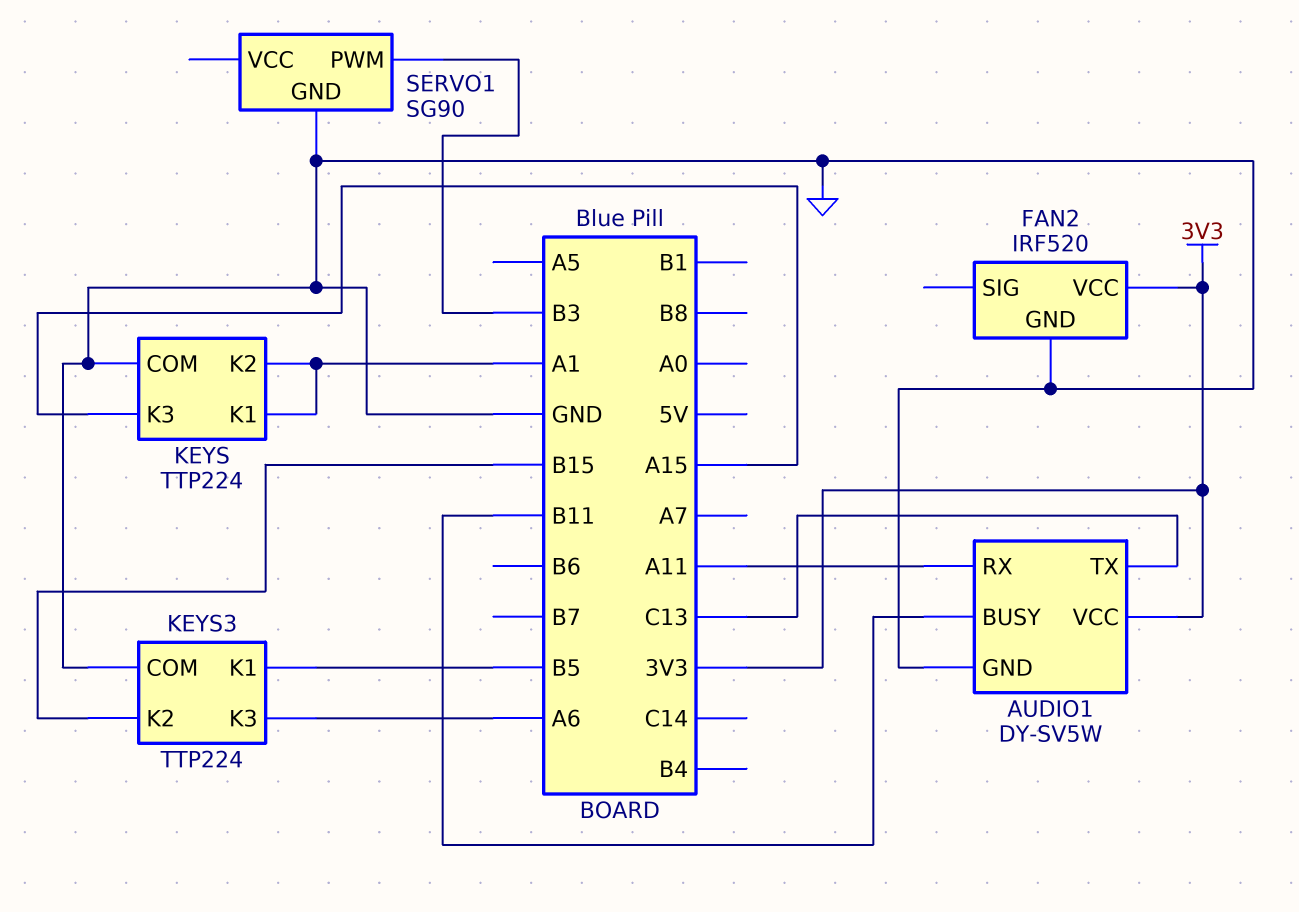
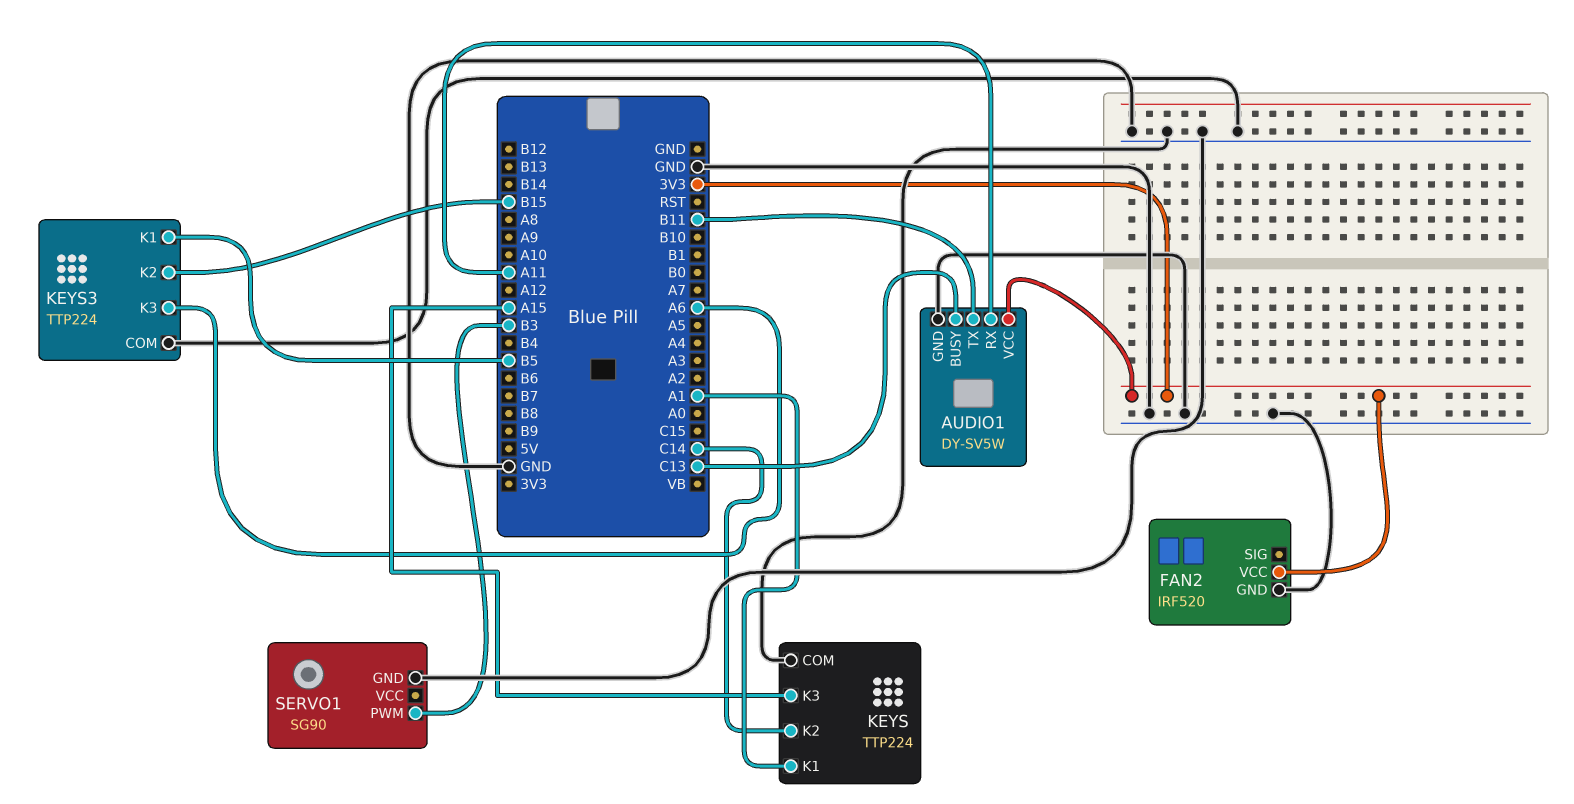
AUDIO1 pin BUSY: B11 -> C13
AUDIO1 pin TX: C13 -> B11
KEYS pin K2: A1 -> C14

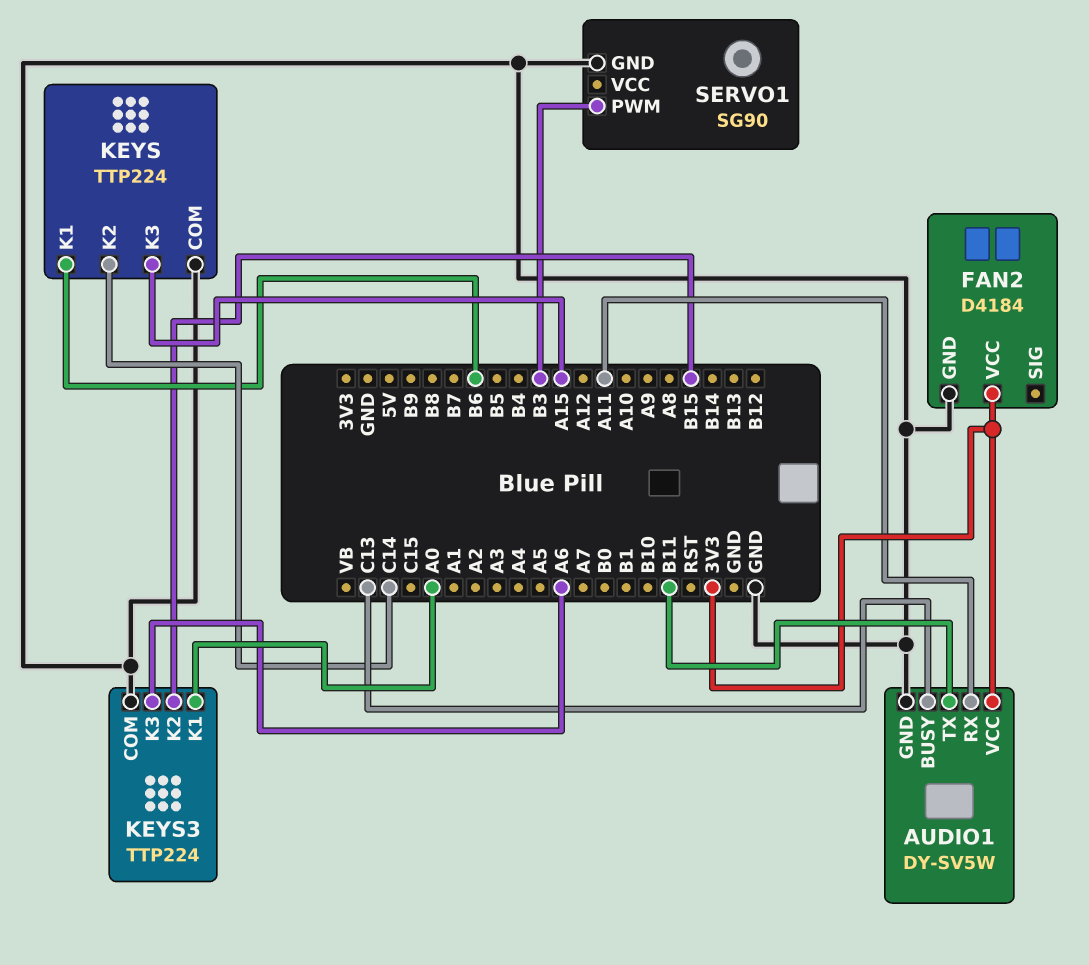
FAN2: IRF520 -> D4184
KEYS pin K1: A1 -> B6
KEYS3 pin K1: B5 -> A0

